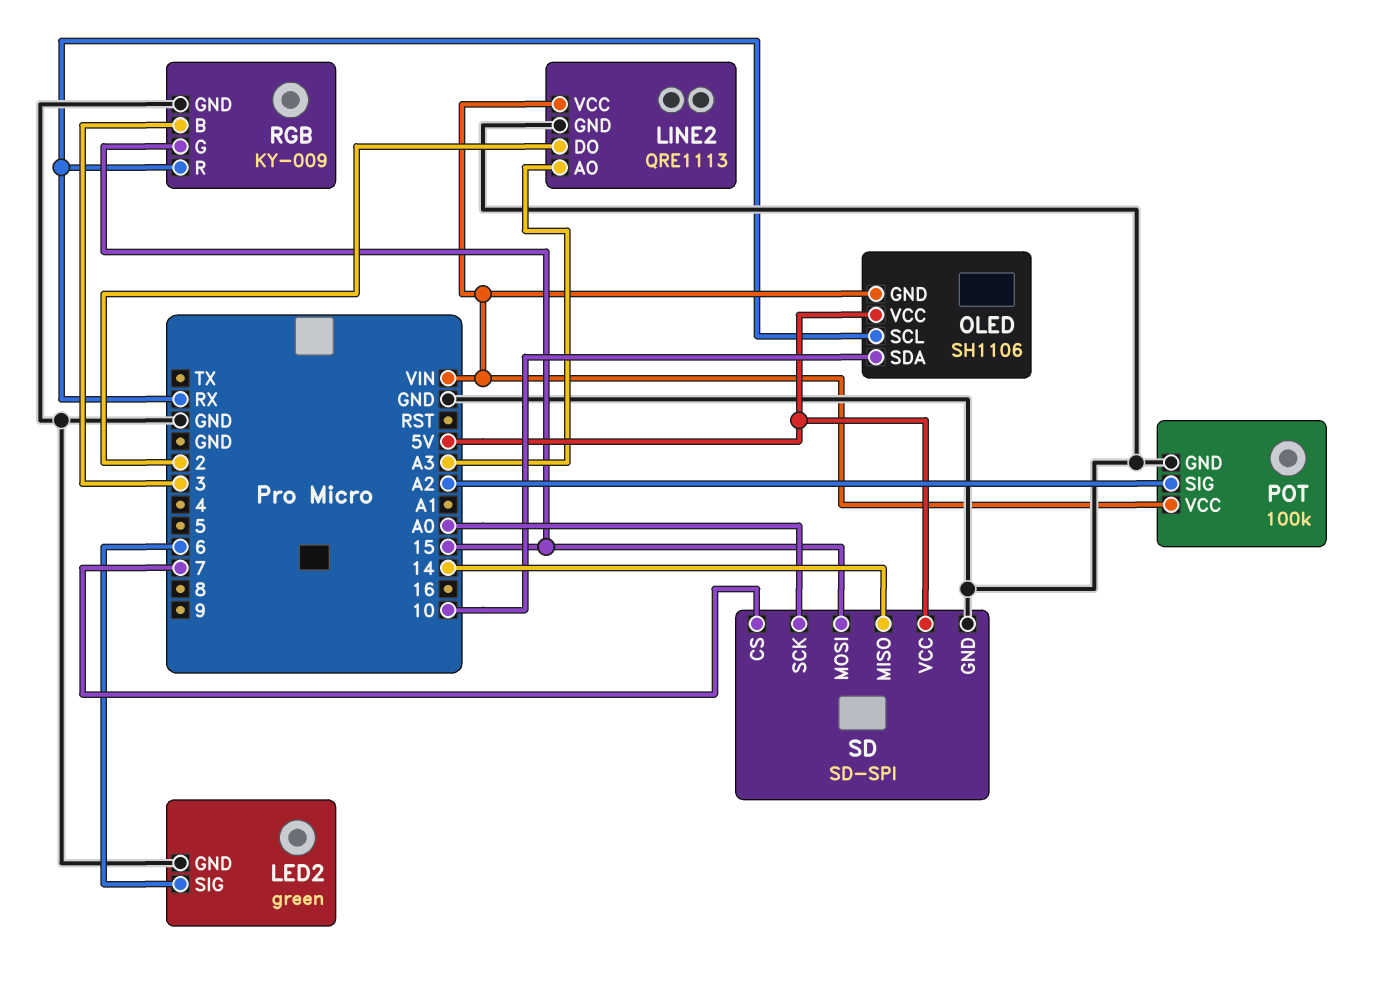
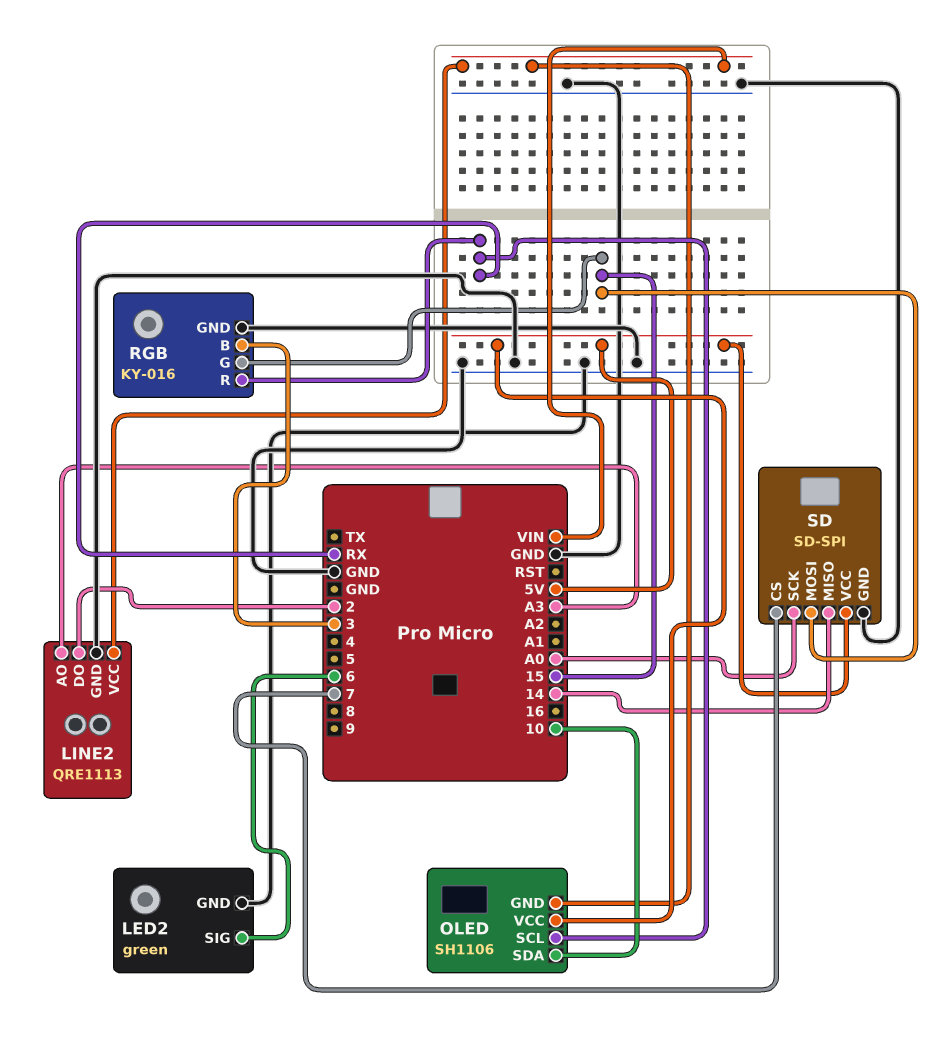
POT: 100k -> none
POT pin GND: GND -> none
POT pin SIG: A2 -> none
POT pin VCC: VIN -> none
RGB: KY-009 -> KY-016

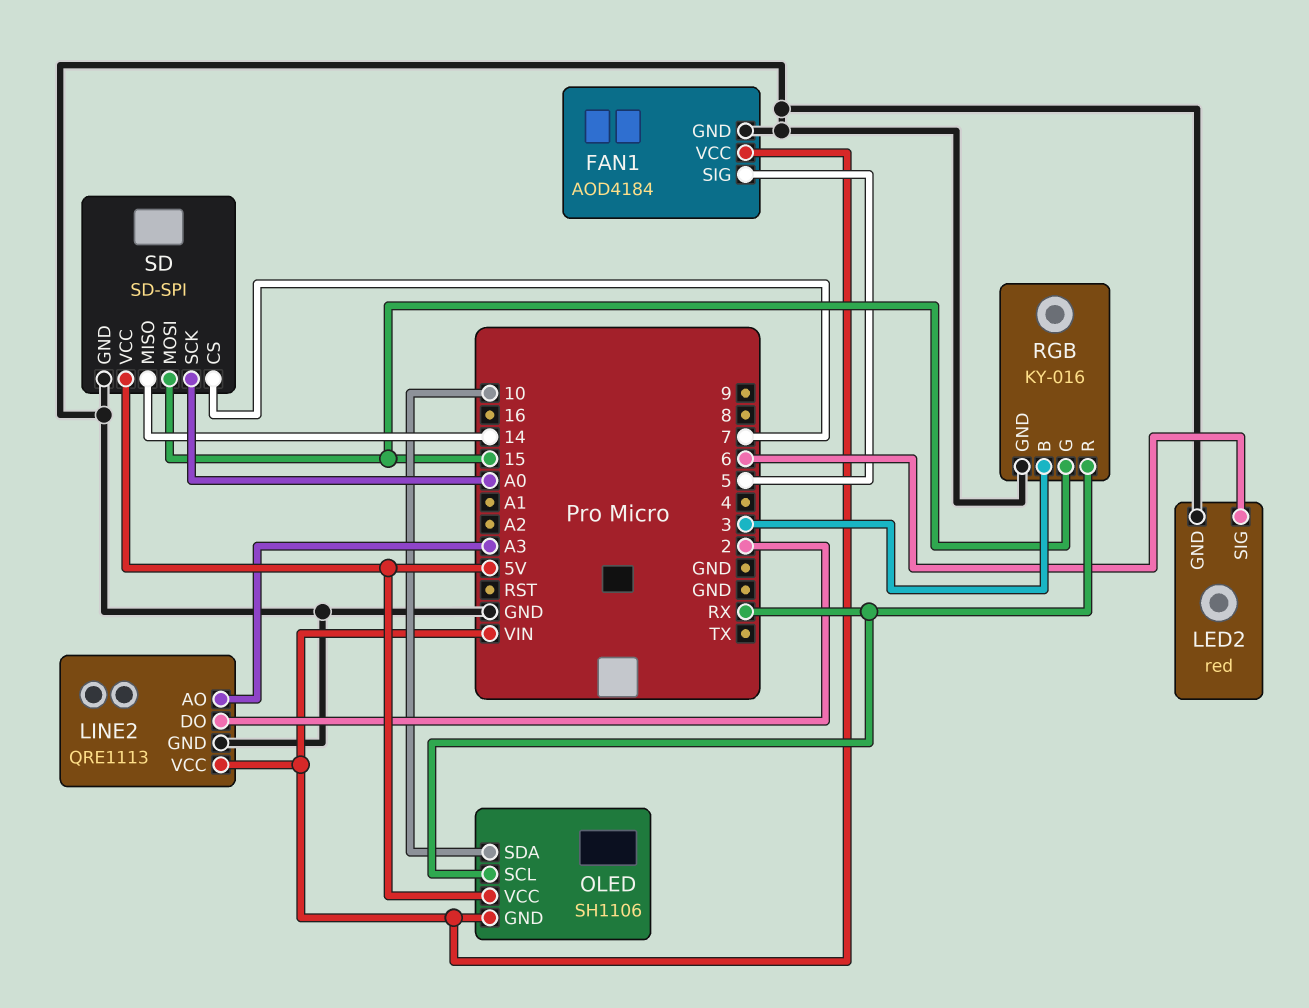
FAN1: none -> AOD4184
FAN1 pin GND: none -> GND
FAN1 pin SIG: none -> 5
FAN1 pin VCC: none -> VIN
LED2: green -> red

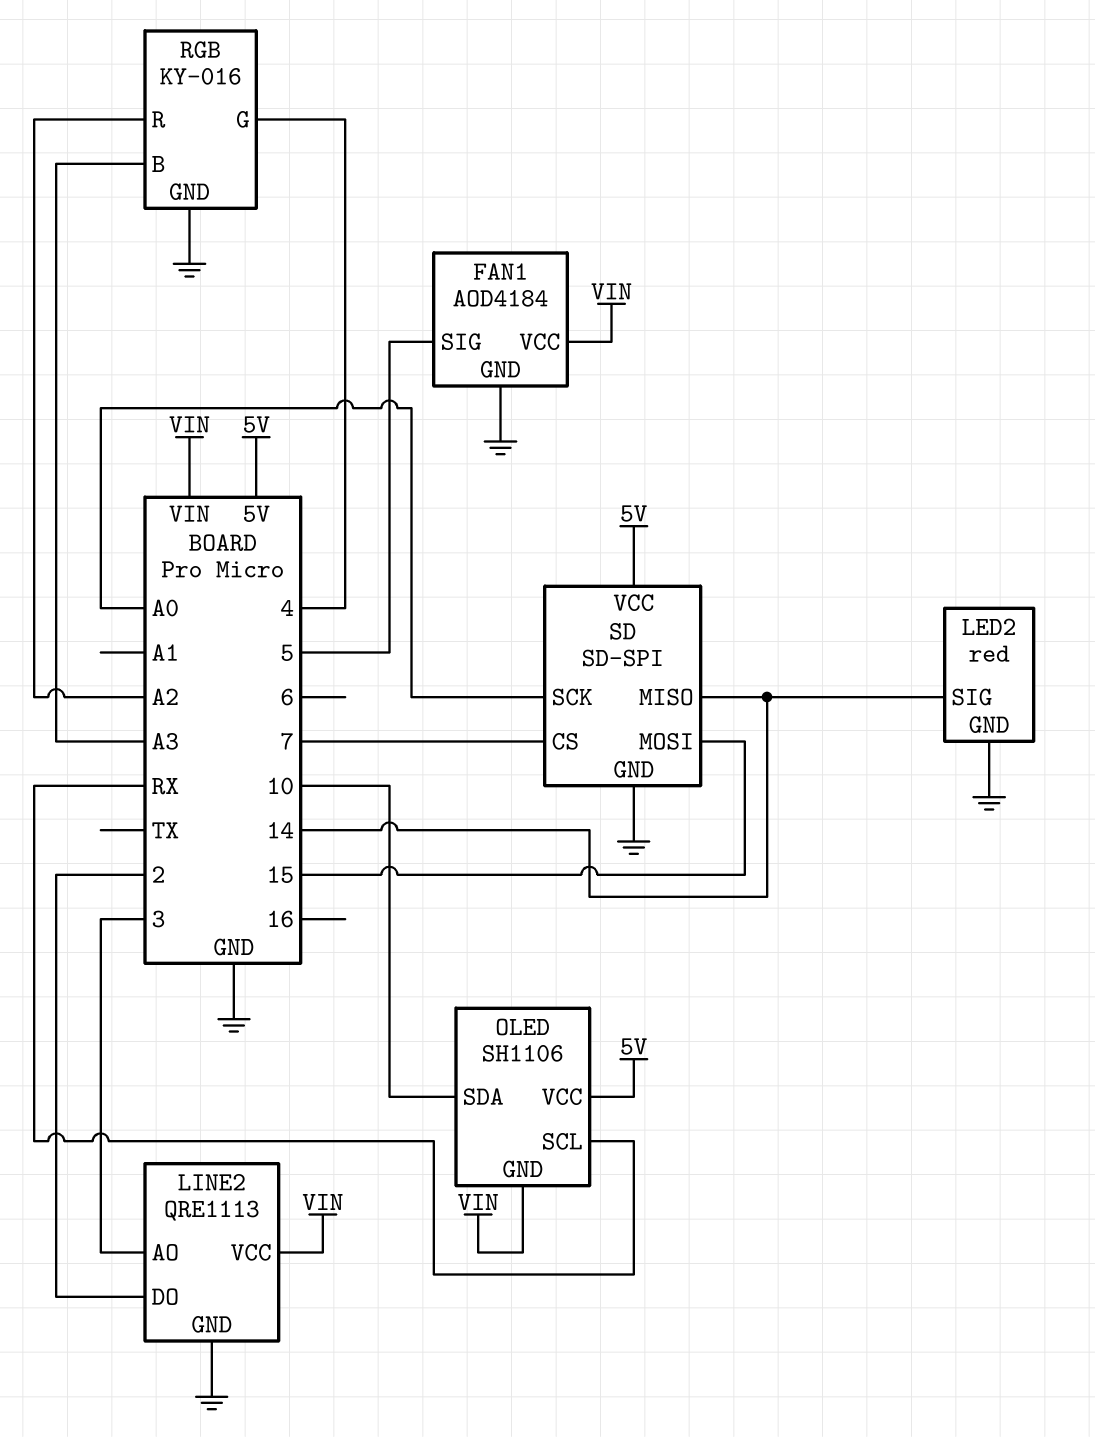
LED2 pin SIG: 6 -> 14
LINE2 pin AO: A3 -> 3
RGB pin B: 3 -> A3
RGB pin G: 15 -> 4
RGB pin R: RX -> A2

